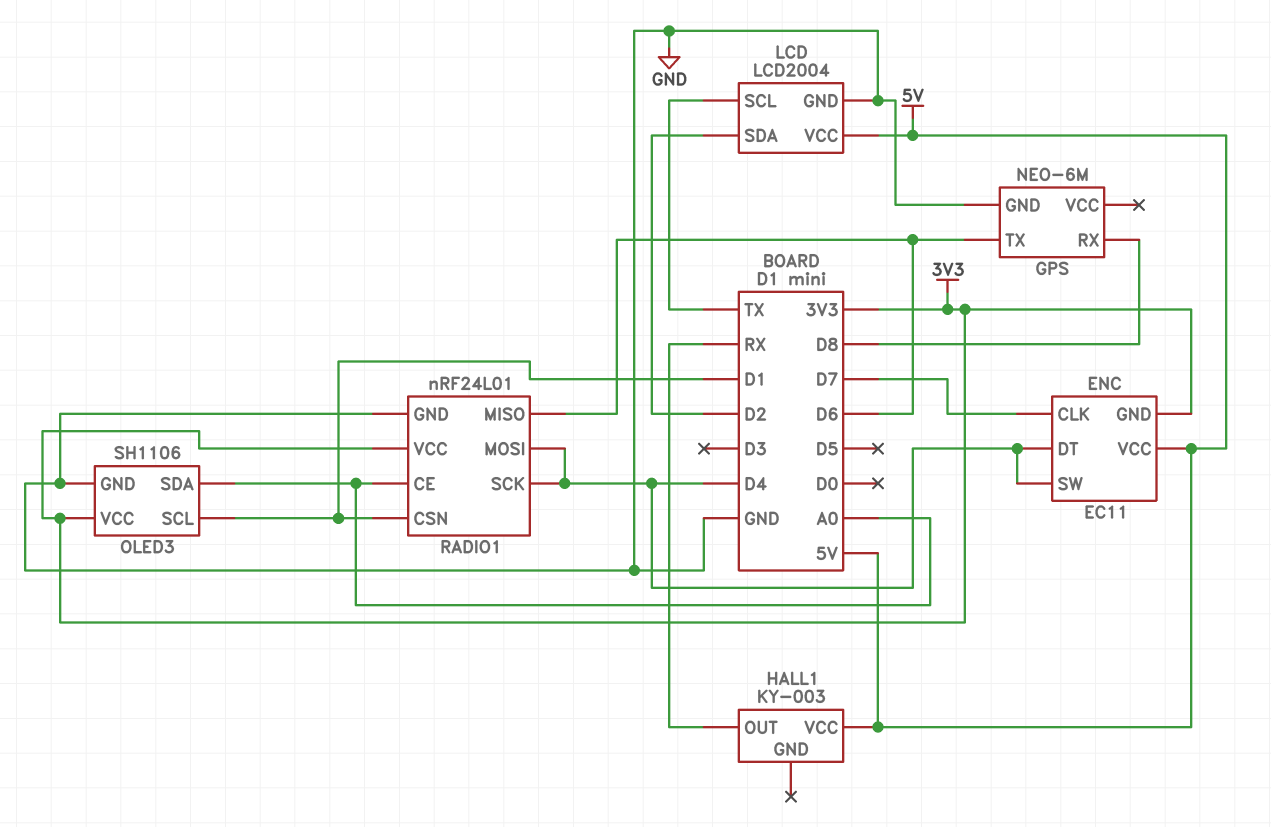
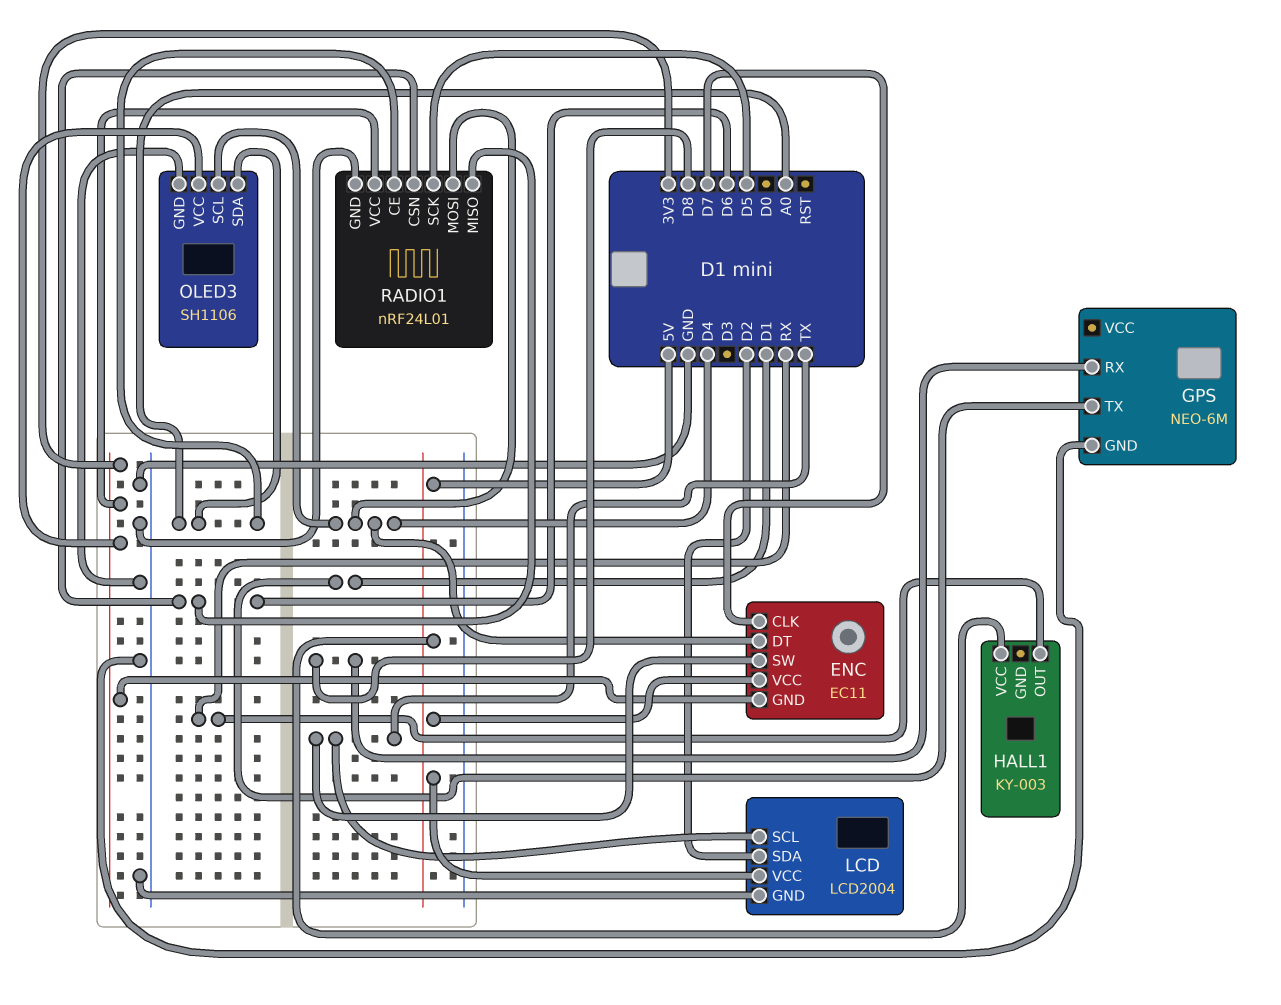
ENC pin SW: D4 -> TX
GPS pin TX: D6 -> D1
OLED3 pin SCL: D1 -> D4
RADIO1 pin CSN: D1 -> D6
RADIO1 pin SCK: D4 -> D5

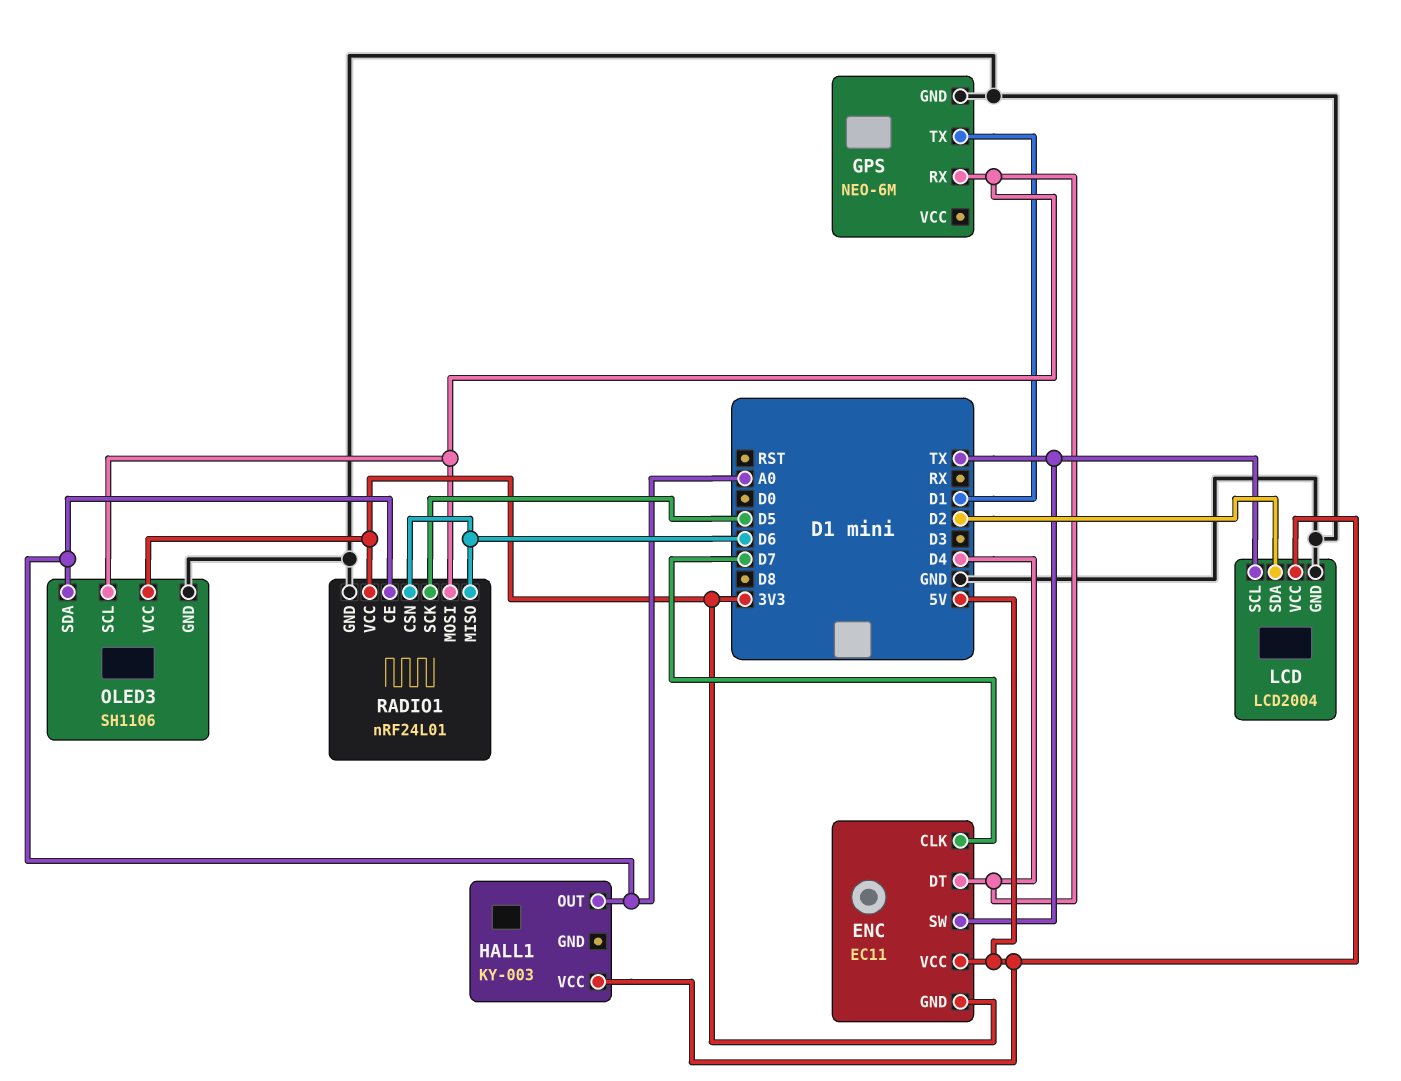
GPS pin RX: D8 -> D4
HALL1 pin OUT: RX -> A0

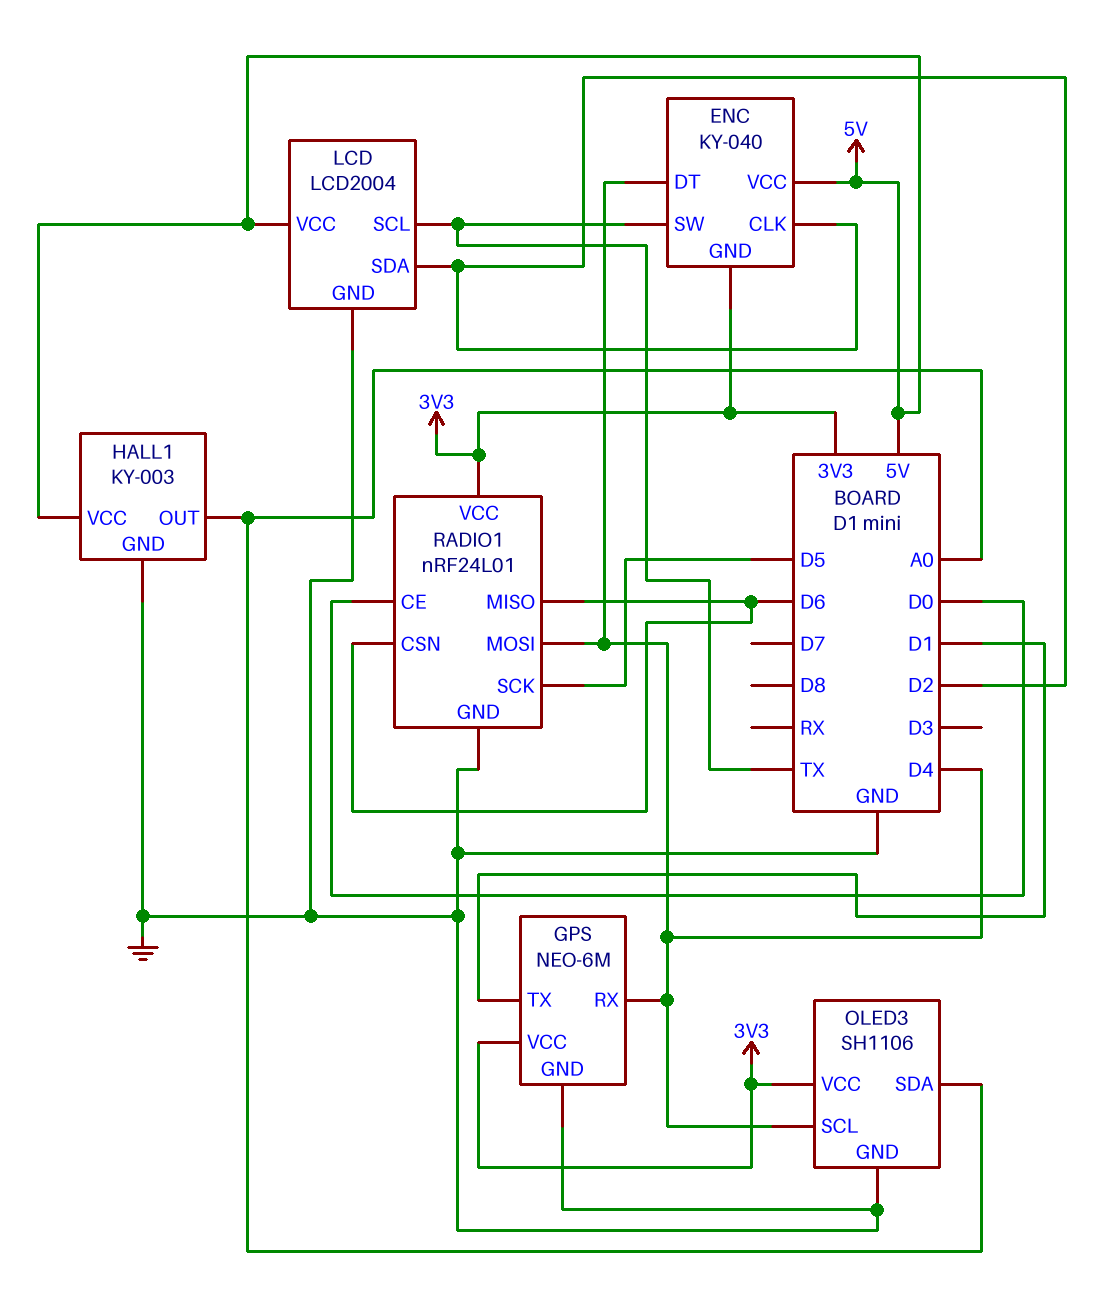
ENC: EC11 -> KY-040
ENC pin CLK: D7 -> D2
GPS pin VCC: none -> 3V3
HALL1 pin GND: none -> GND
RADIO1 pin CE: A0 -> D0

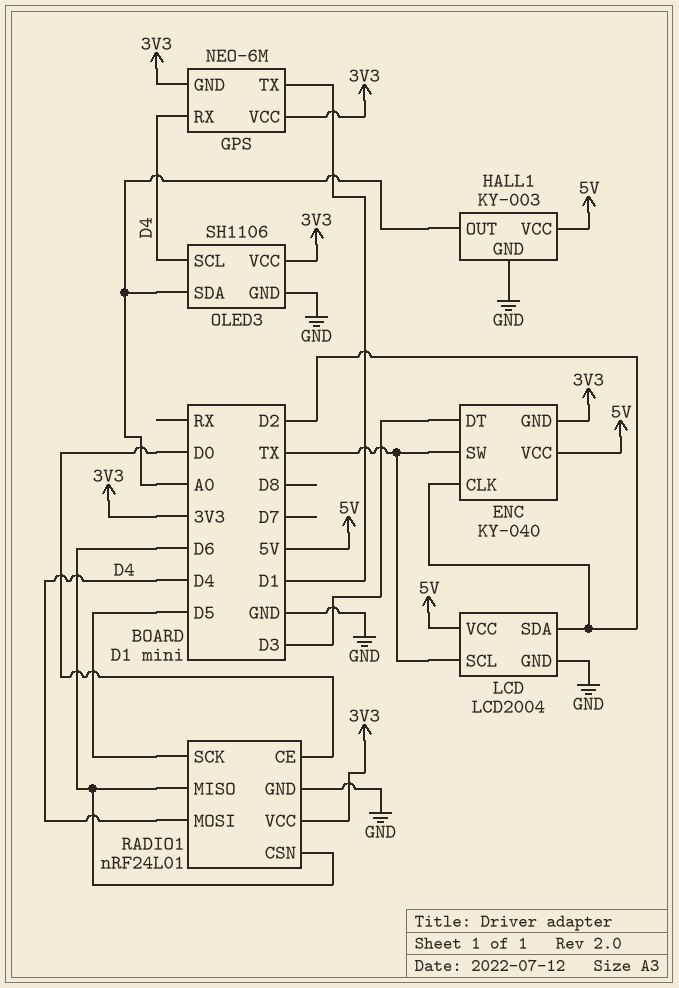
ENC pin DT: D4 -> D3
GPS pin GND: GND -> 3V3

